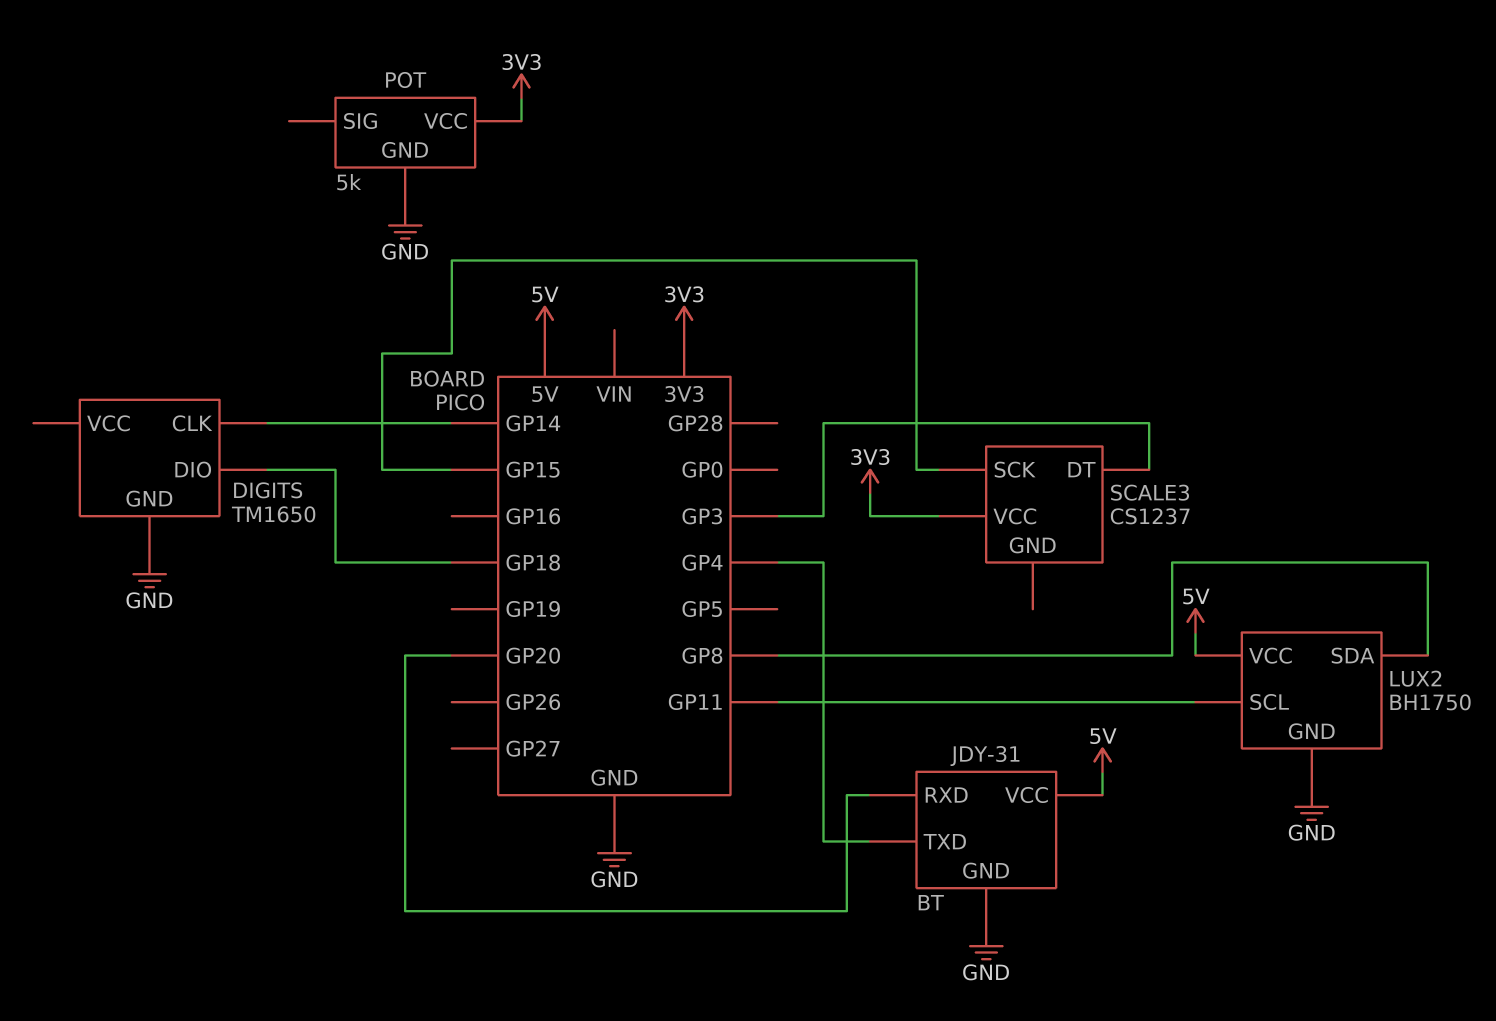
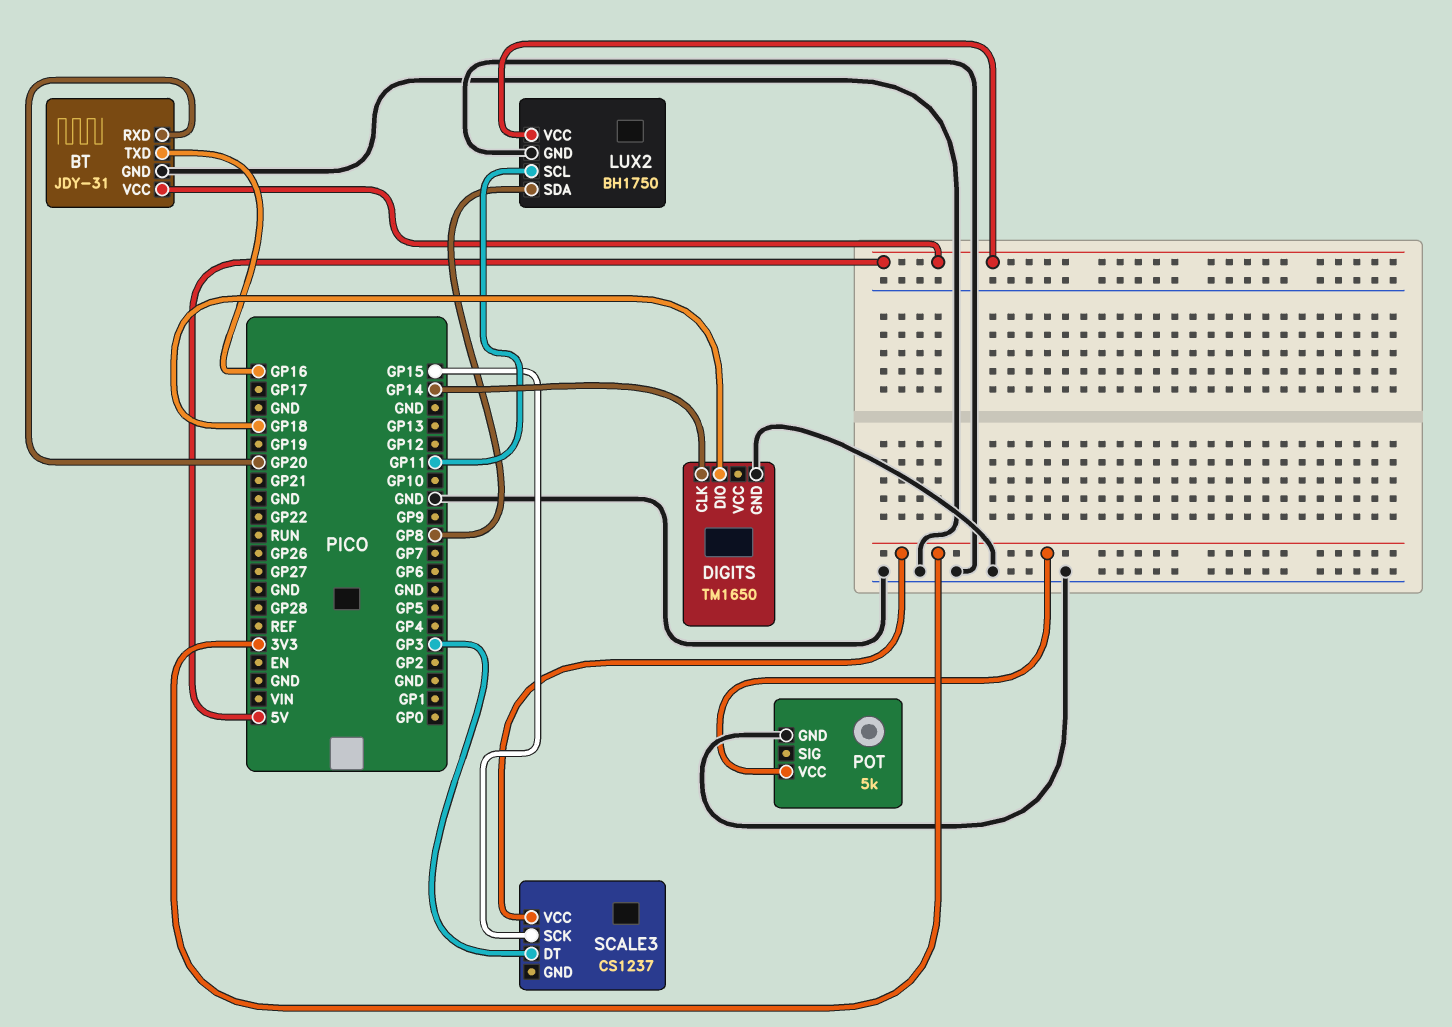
BT pin TXD: GP4 -> GP16

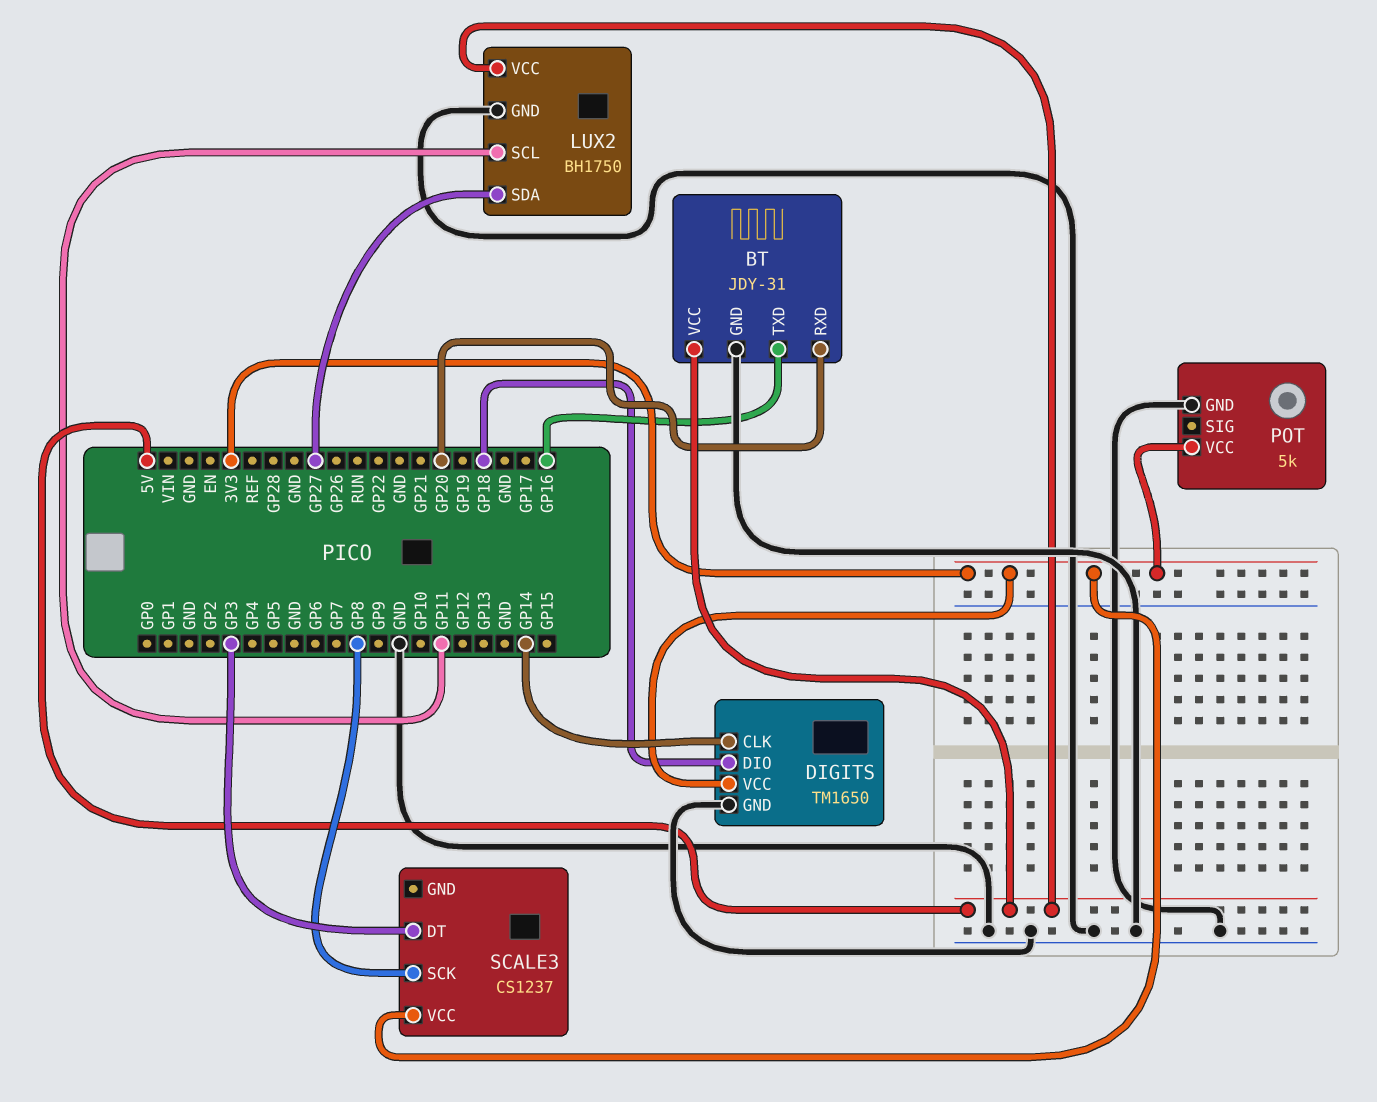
DIGITS pin VCC: none -> 3V3
LUX2 pin SDA: GP8 -> GP27
SCALE3 pin SCK: GP15 -> GP8

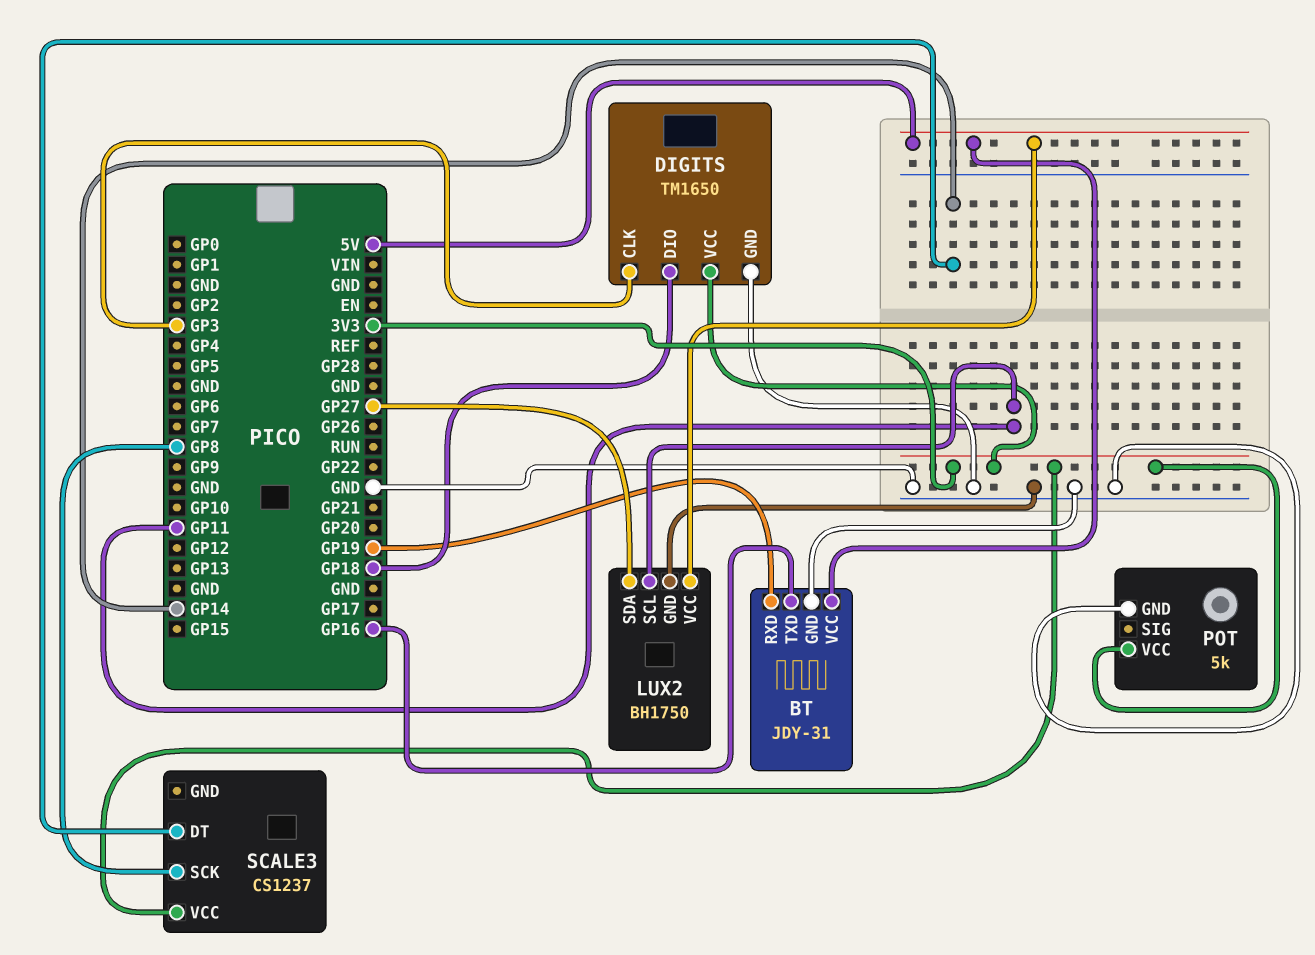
BT pin RXD: GP20 -> GP19
DIGITS pin CLK: GP14 -> GP3
SCALE3 pin DT: GP3 -> GP14

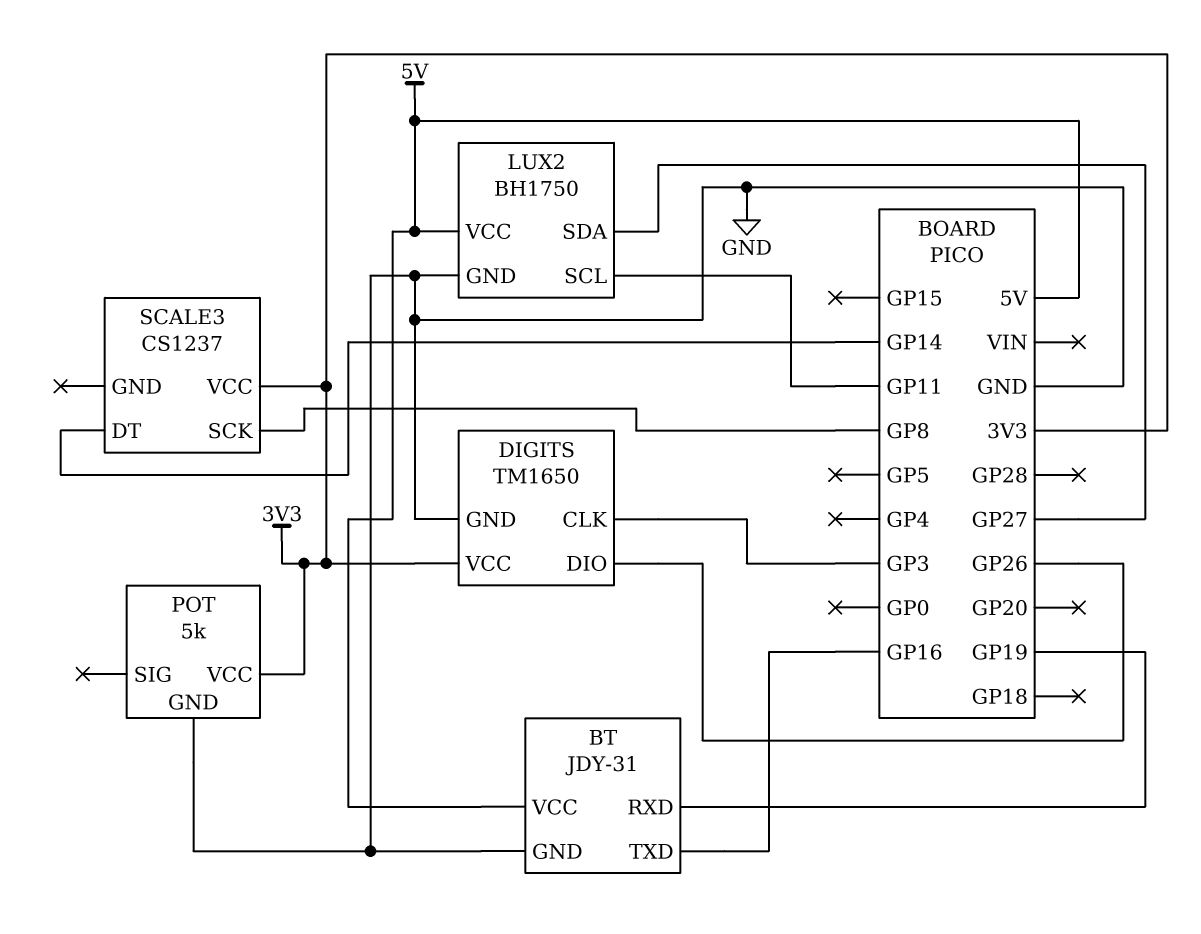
DIGITS pin DIO: GP18 -> GP26

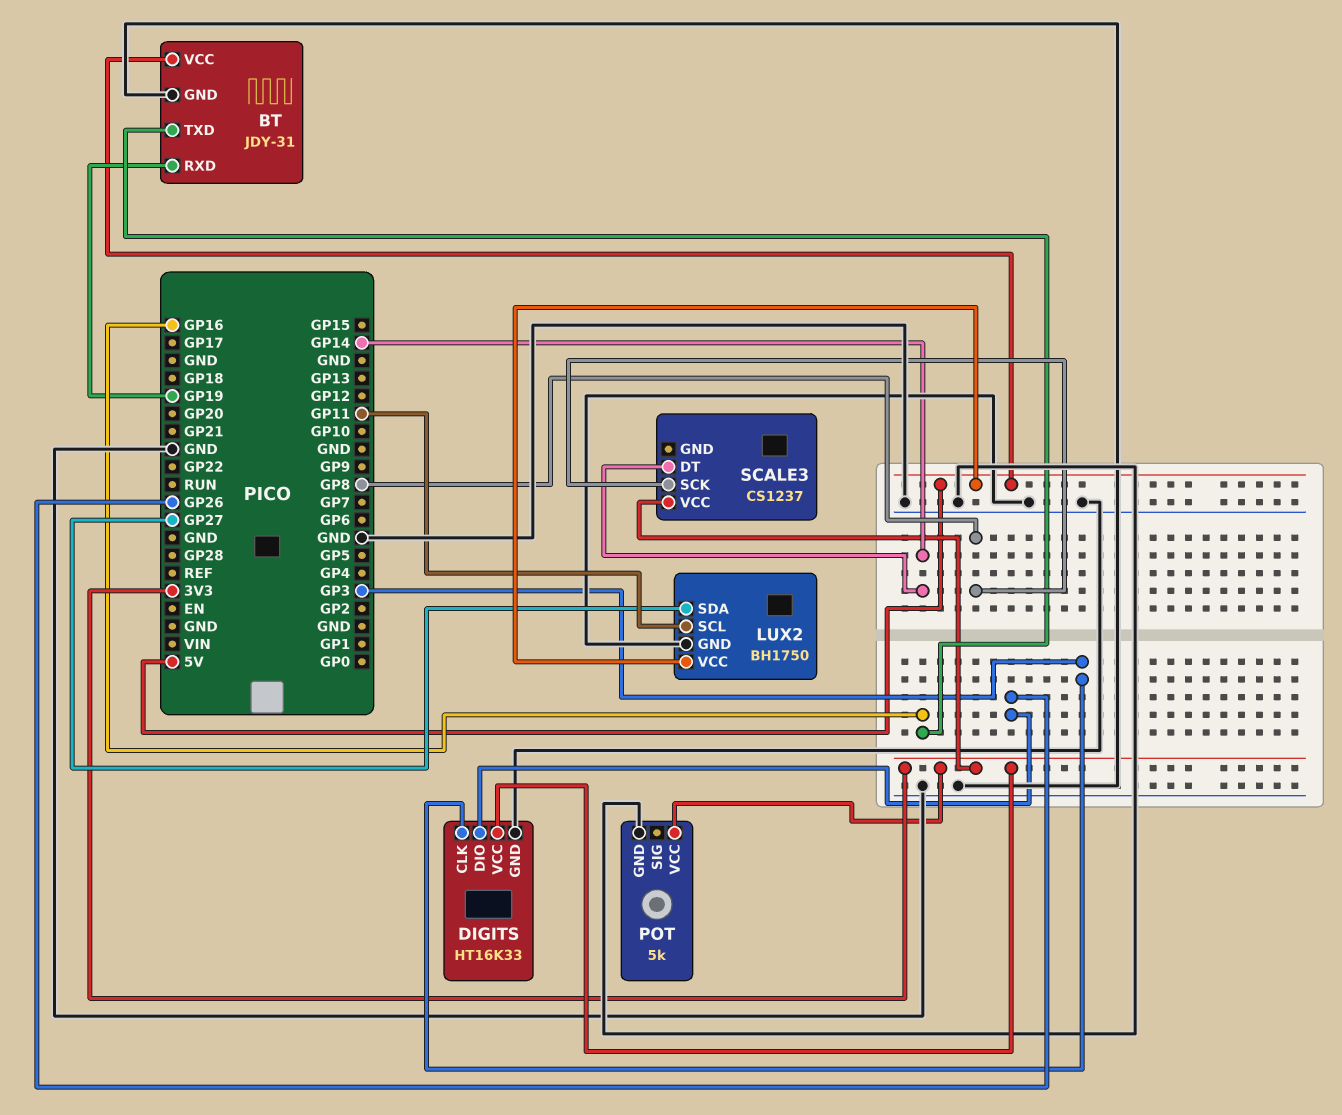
DIGITS: TM1650 -> HT16K33

